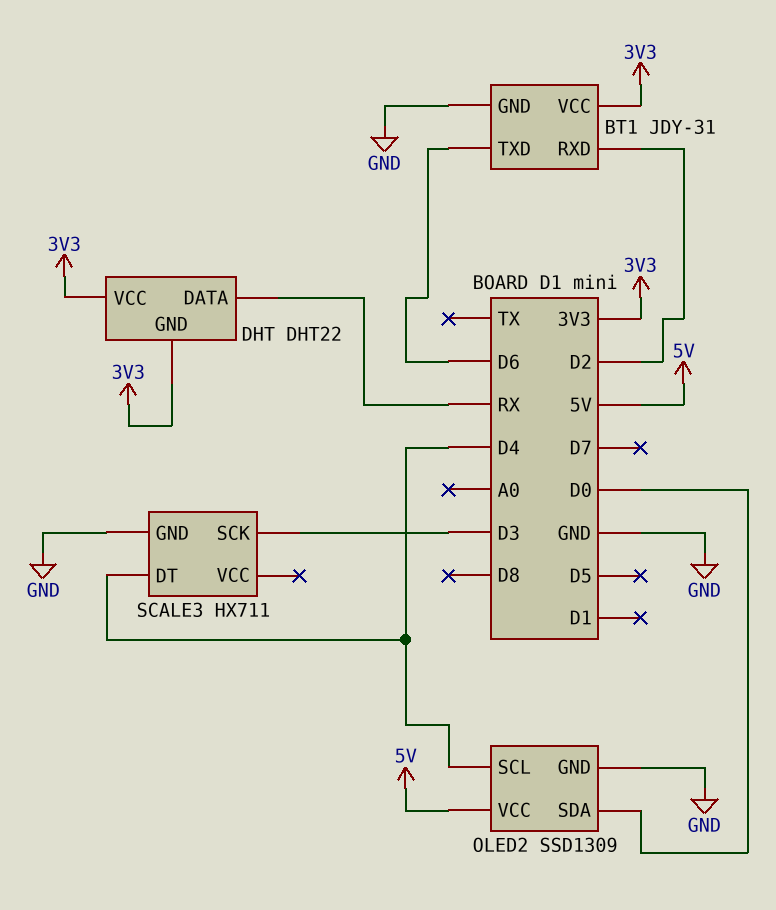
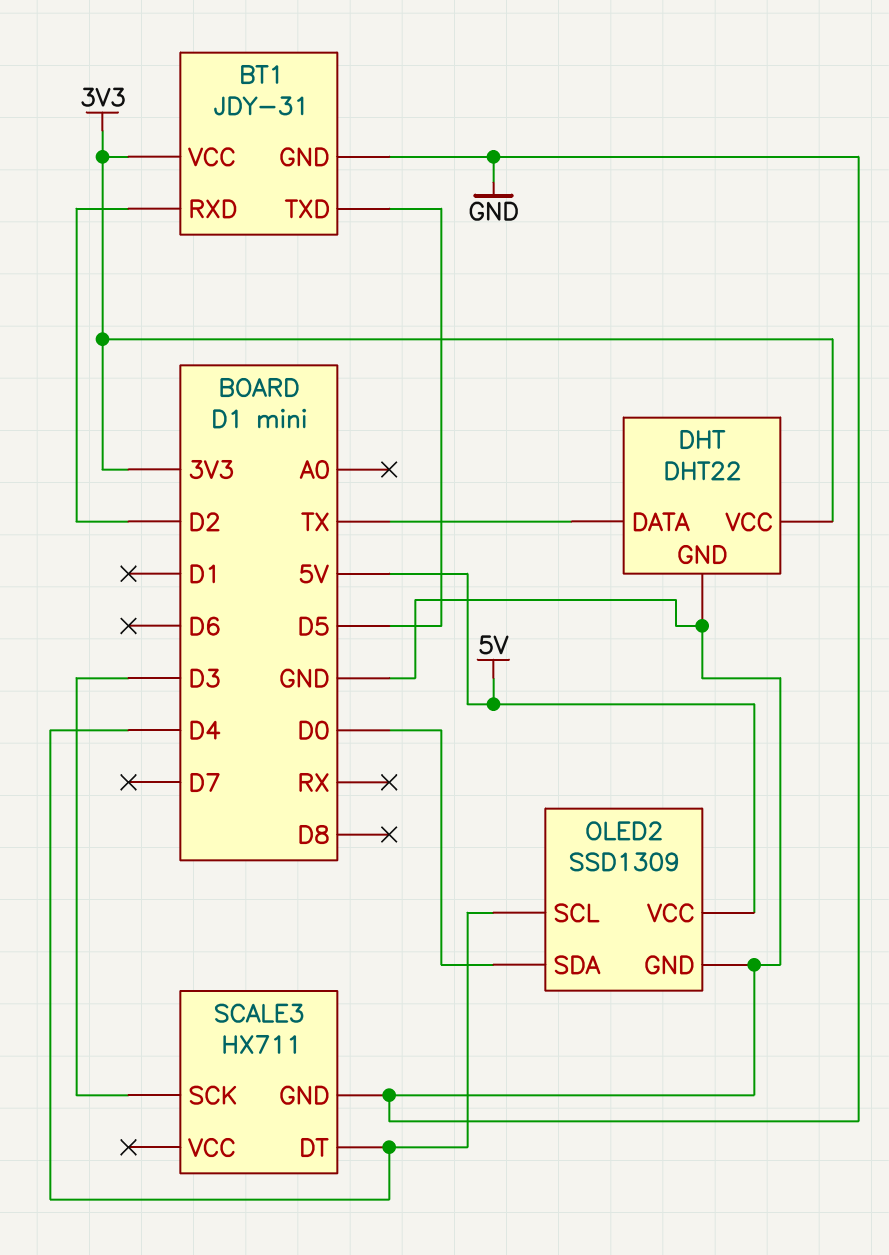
BT1 pin TXD: D6 -> D5
DHT pin DATA: RX -> TX
DHT pin GND: 3V3 -> GND

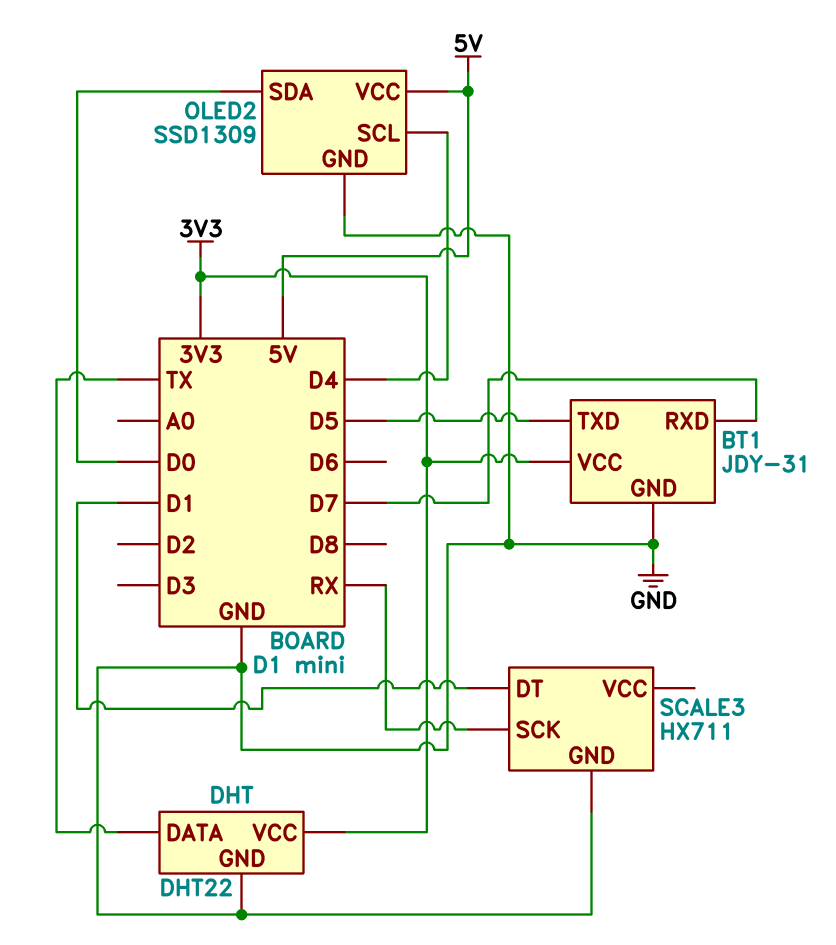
BT1 pin RXD: D2 -> D7
SCALE3 pin DT: D4 -> D1
SCALE3 pin SCK: D3 -> RX

